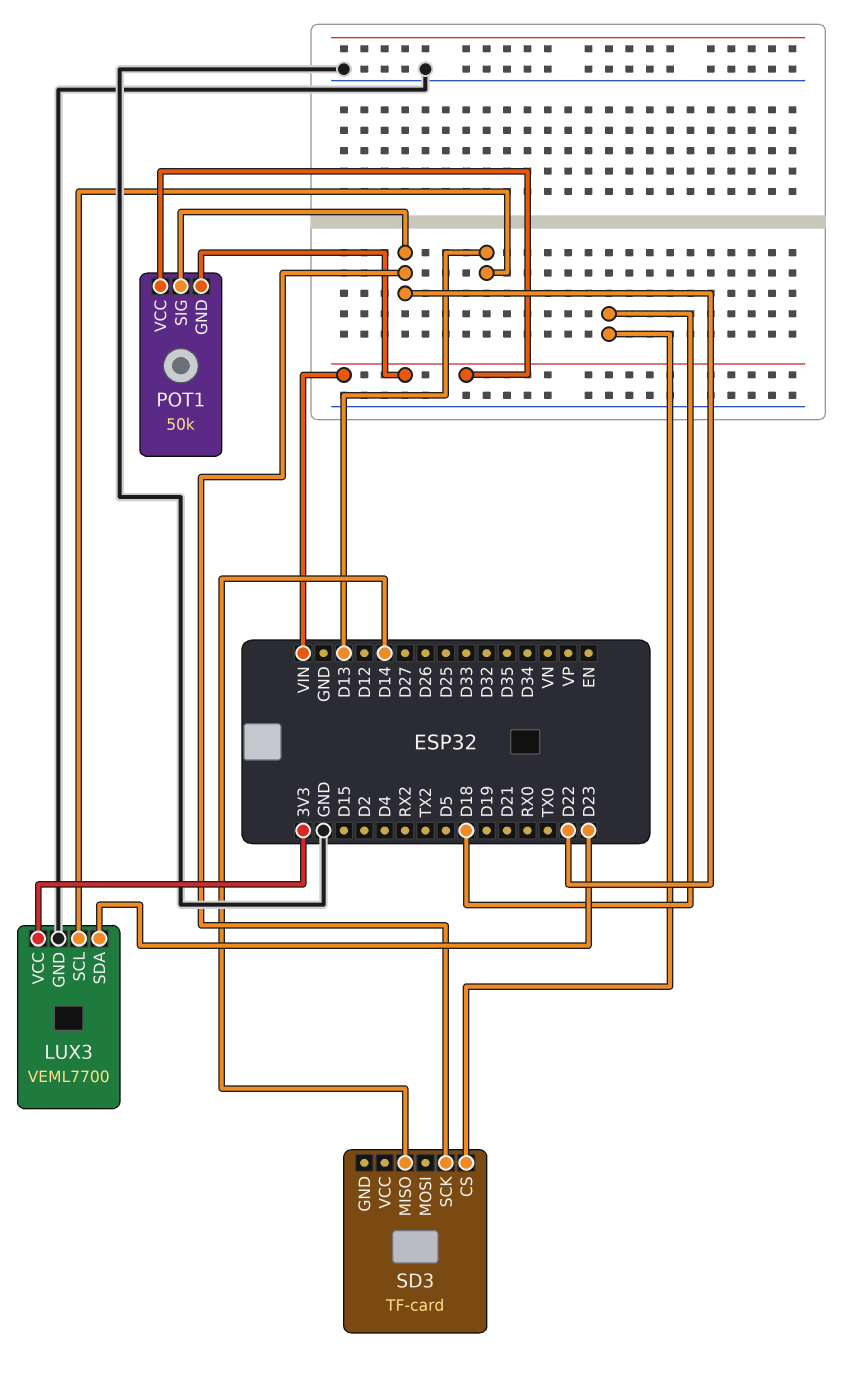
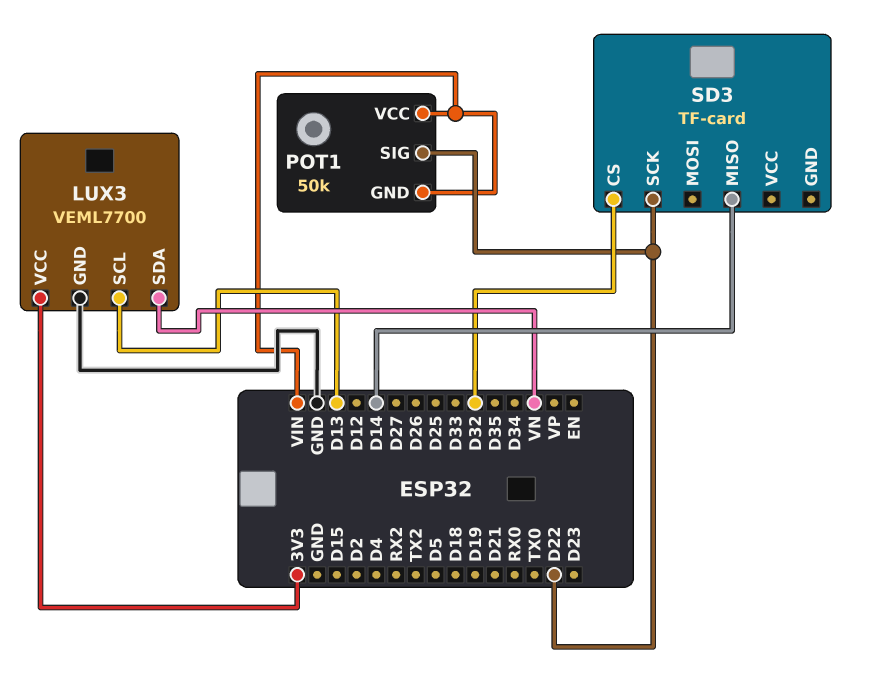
LUX3 pin SDA: D23 -> VN
SD3 pin CS: D18 -> D32

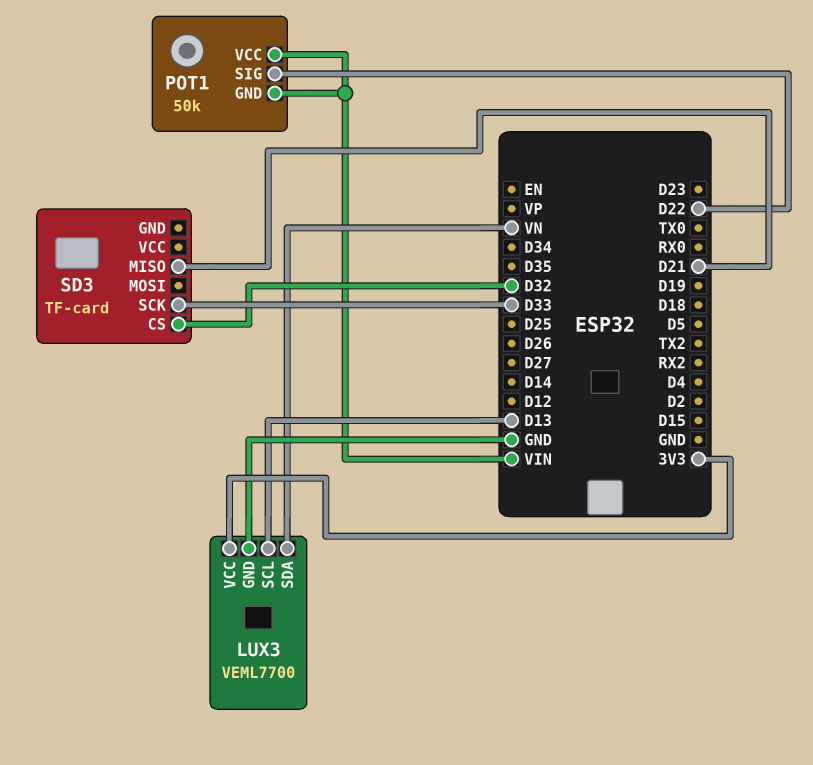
SD3 pin MISO: D14 -> D21
SD3 pin SCK: D22 -> D33

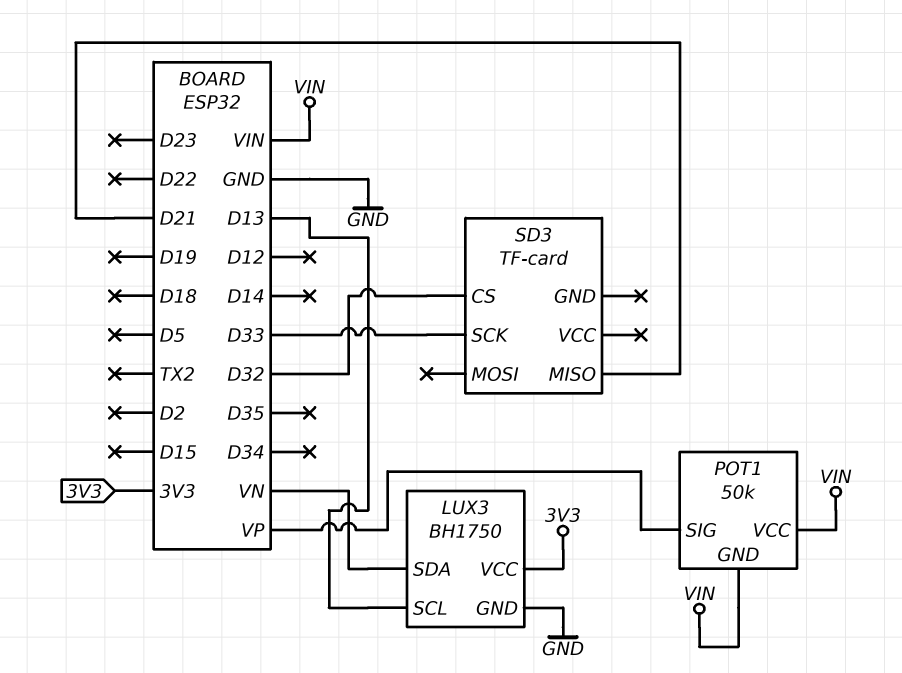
LUX3: VEML7700 -> BH1750
POT1 pin SIG: D22 -> VP

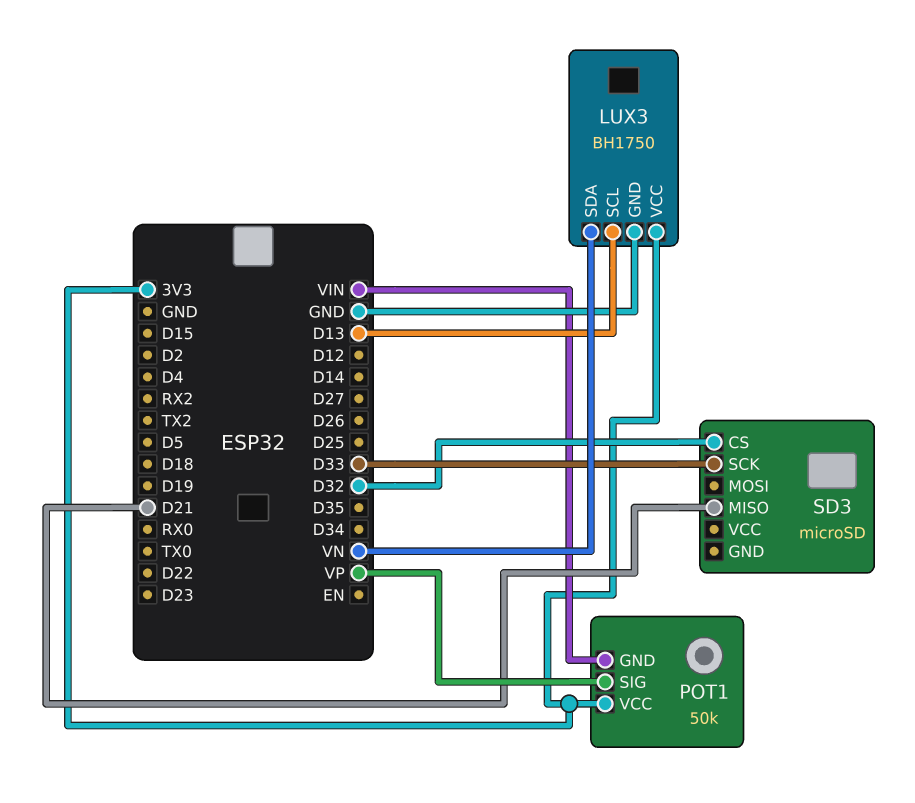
POT1 pin VCC: VIN -> 3V3
SD3: TF-card -> microSD

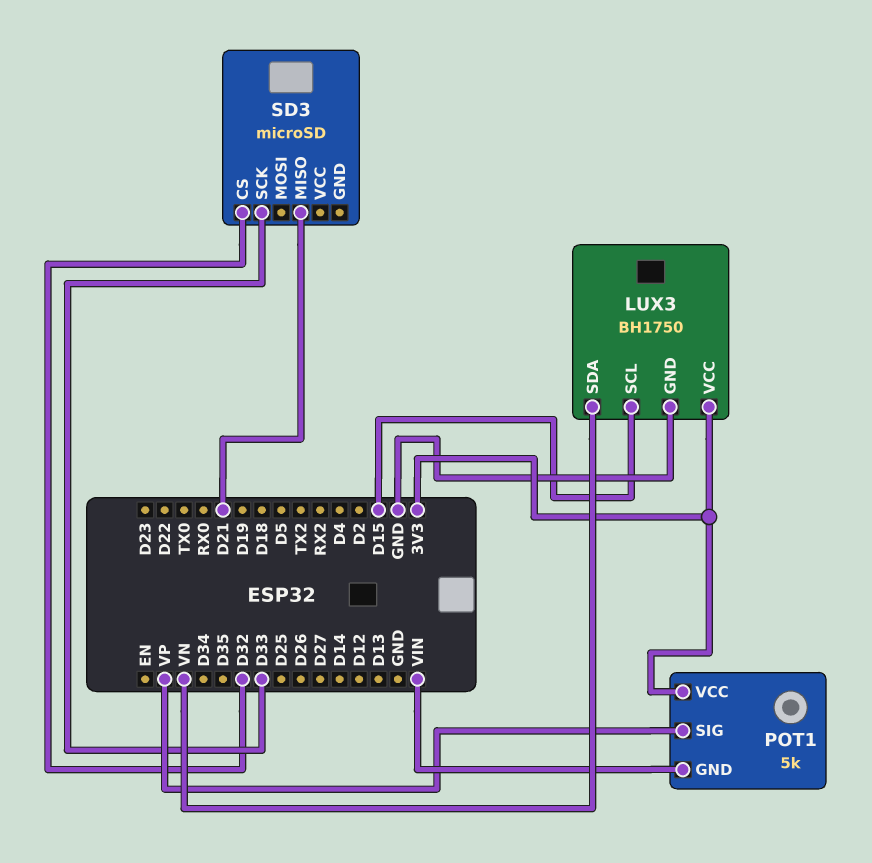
LUX3 pin SCL: D13 -> D15
POT1: 50k -> 5k

